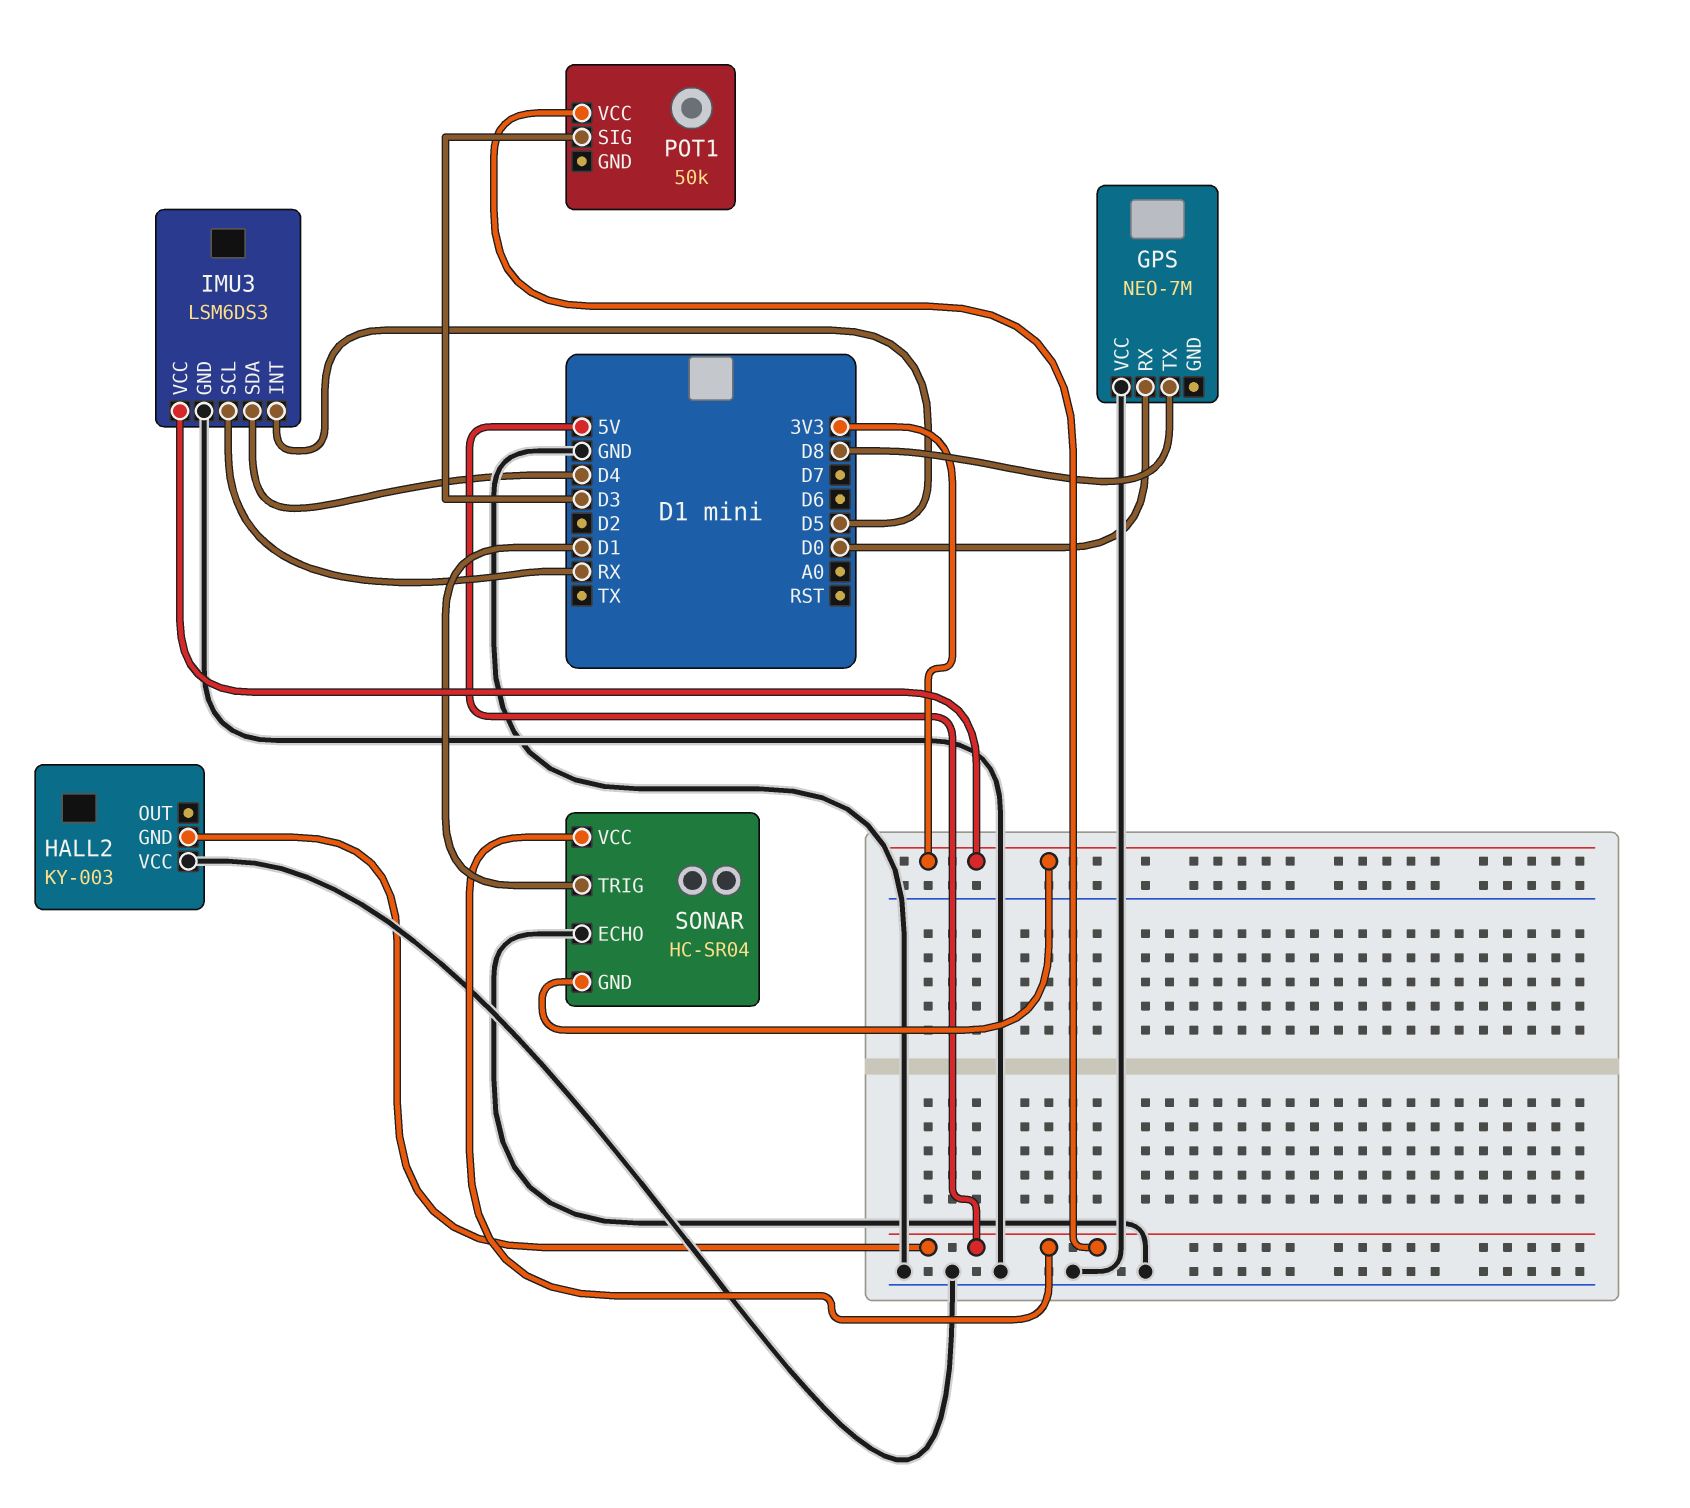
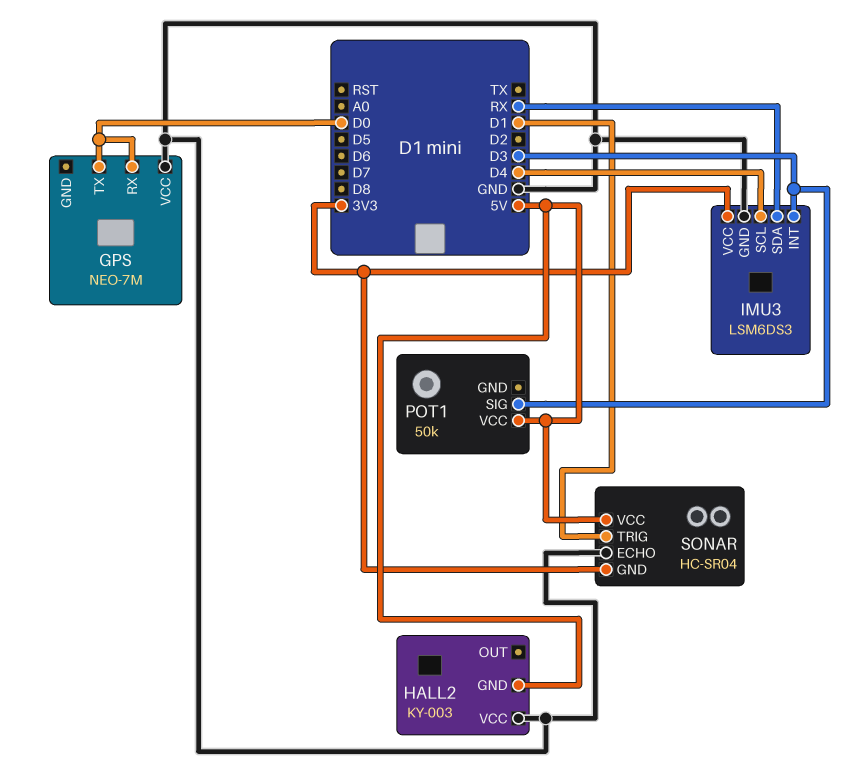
GPS pin TX: D8 -> D0
IMU3 pin INT: D5 -> D3
IMU3 pin SCL: RX -> D4
IMU3 pin SDA: D4 -> RX

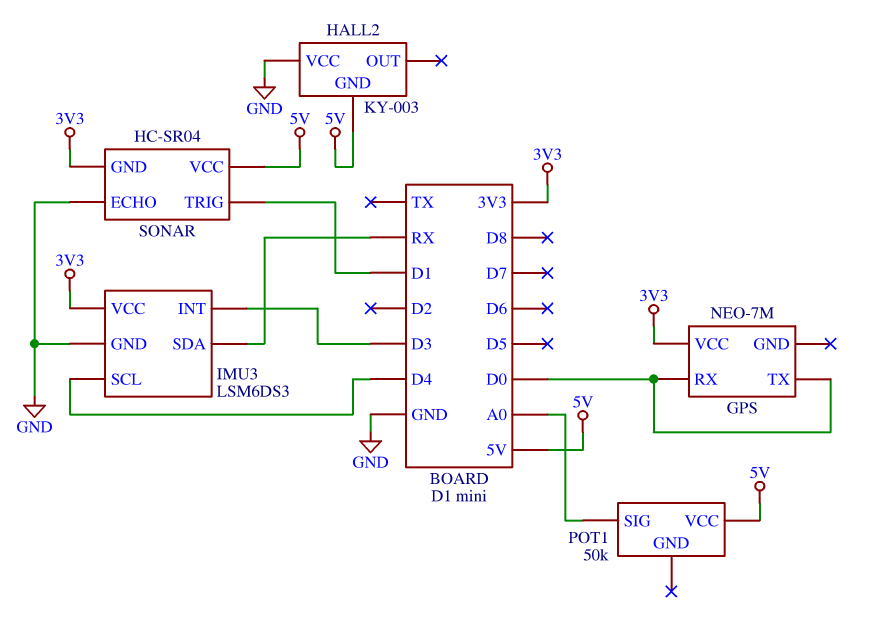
GPS pin VCC: GND -> 3V3
POT1 pin SIG: D3 -> A0

